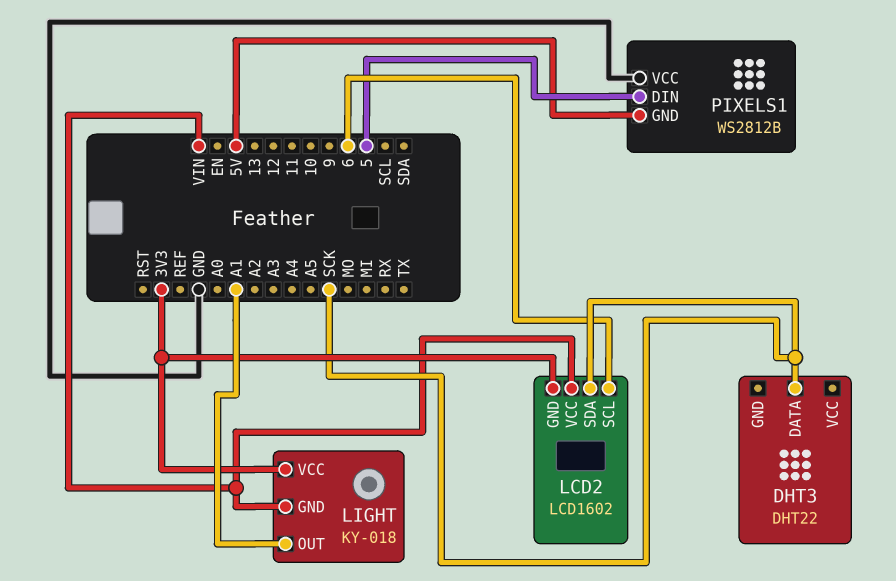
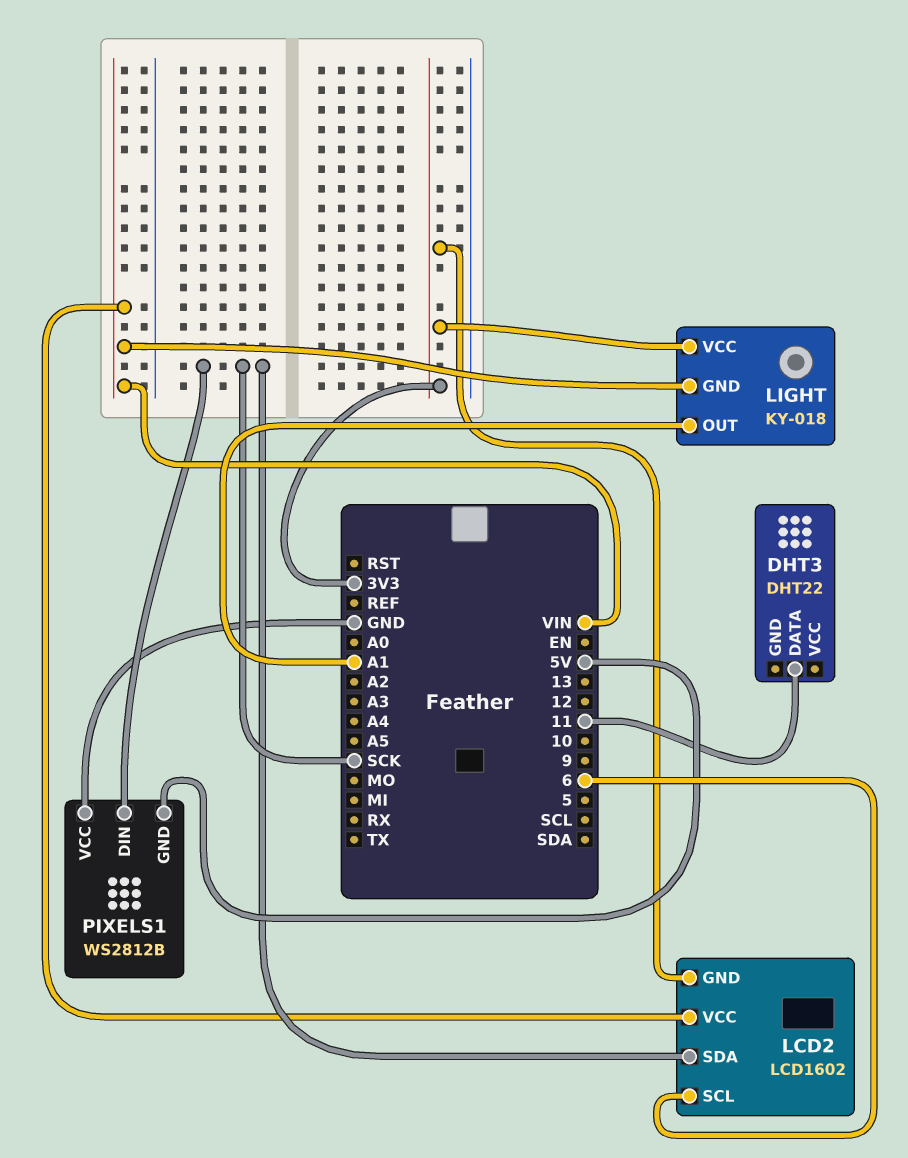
DHT3 pin DATA: SCK -> 11
PIXELS1 pin DIN: 5 -> SCK

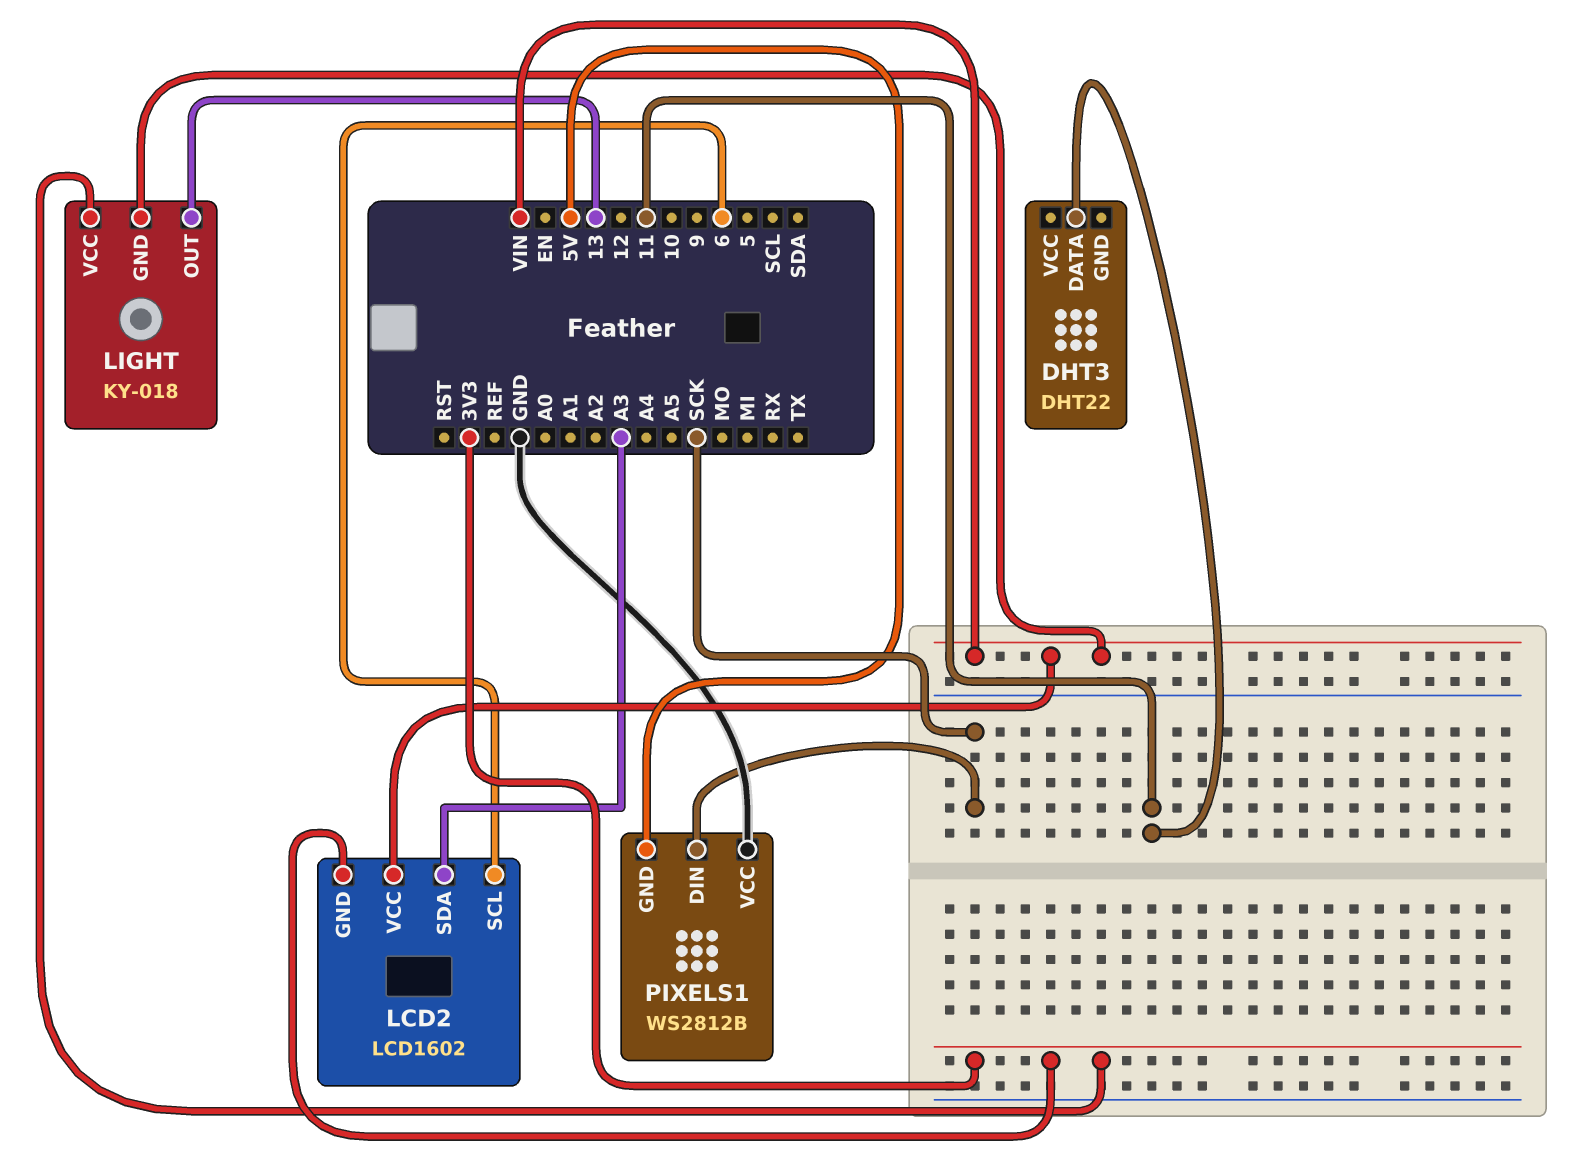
LCD2 pin SDA: SCK -> A3
LIGHT pin OUT: A1 -> 13

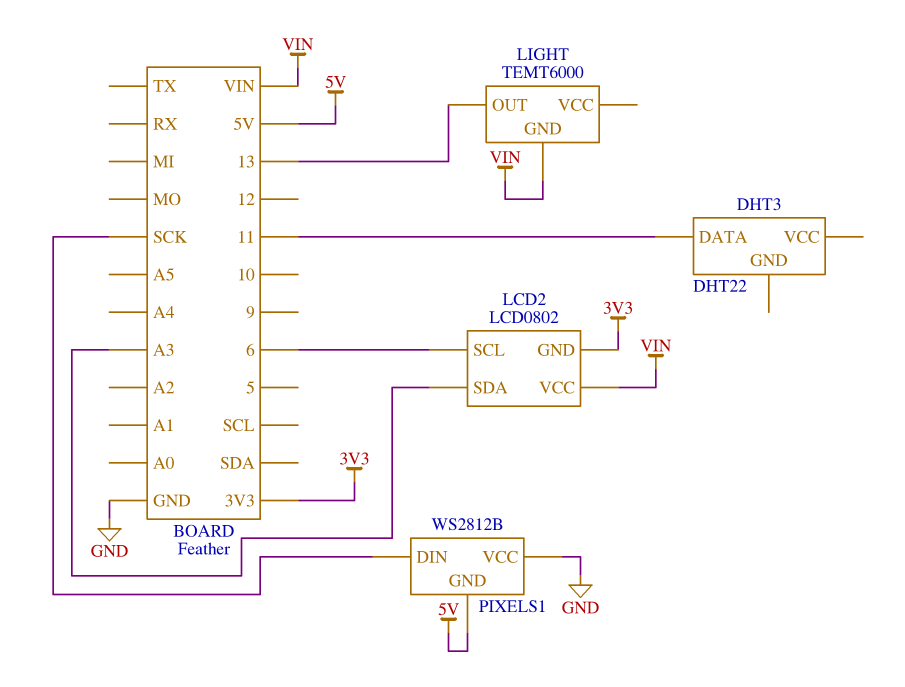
LCD2: LCD1602 -> LCD0802
LIGHT: KY-018 -> TEMT6000
LIGHT pin VCC: 3V3 -> none

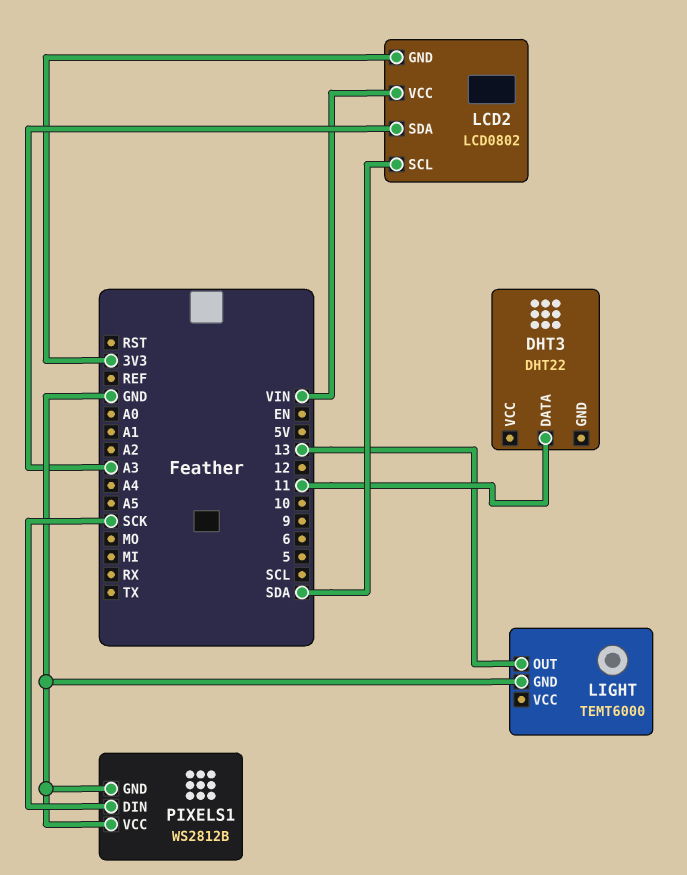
LCD2 pin SCL: 6 -> SDA
LIGHT pin GND: VIN -> GND
PIXELS1 pin GND: 5V -> GND

